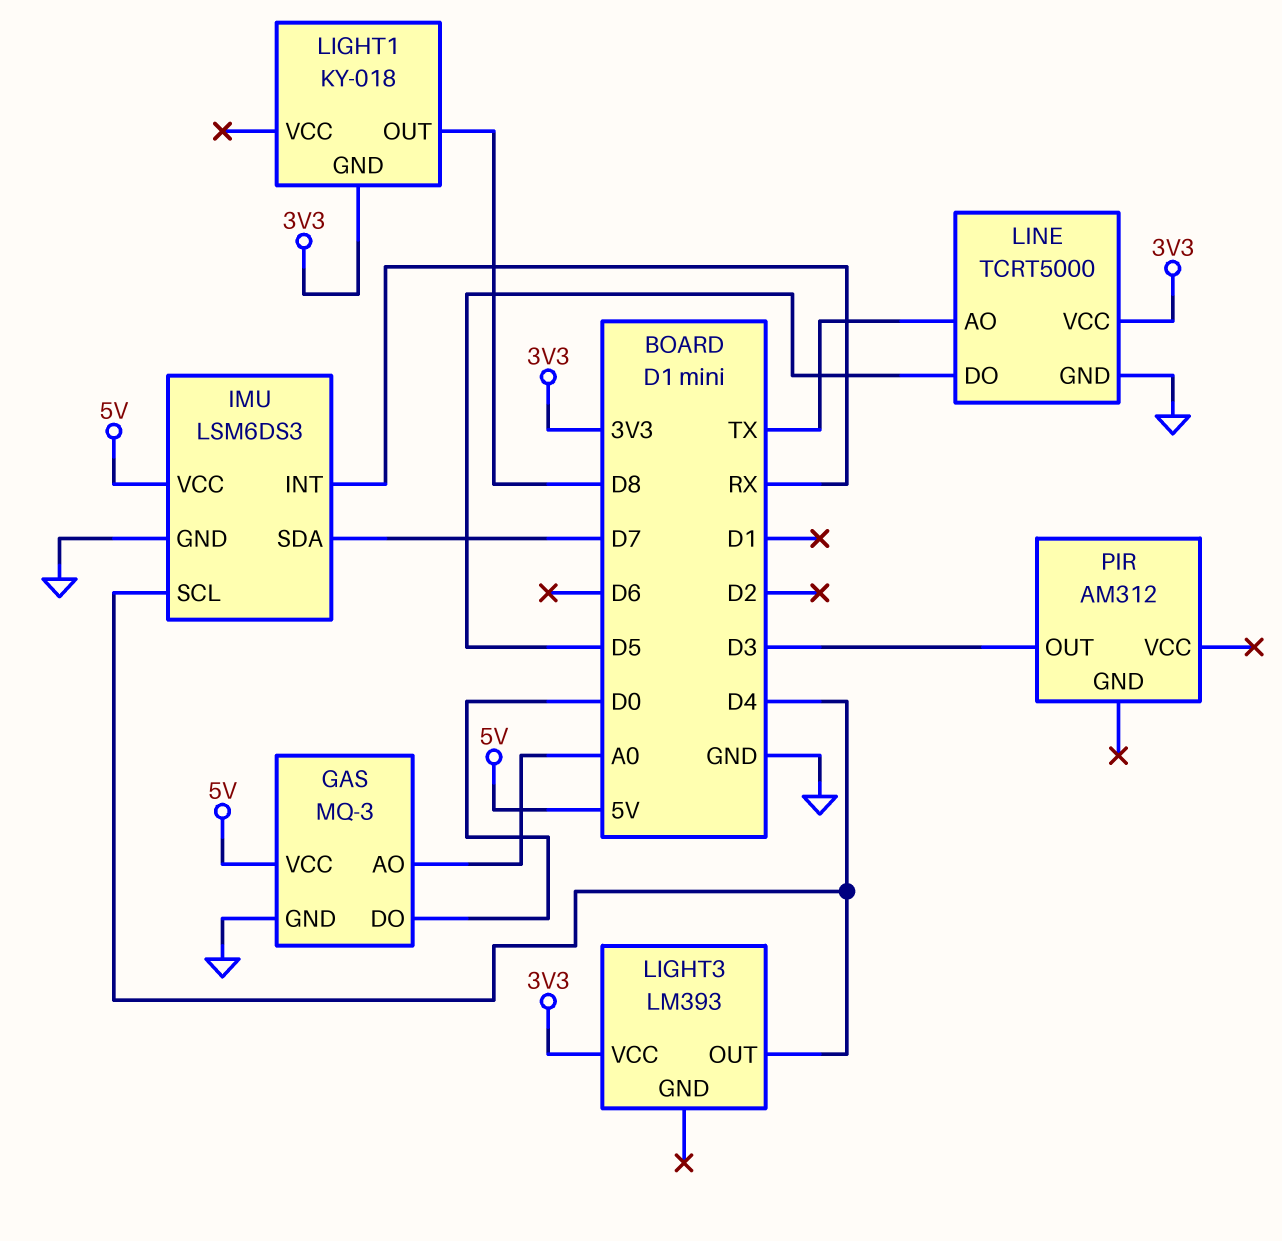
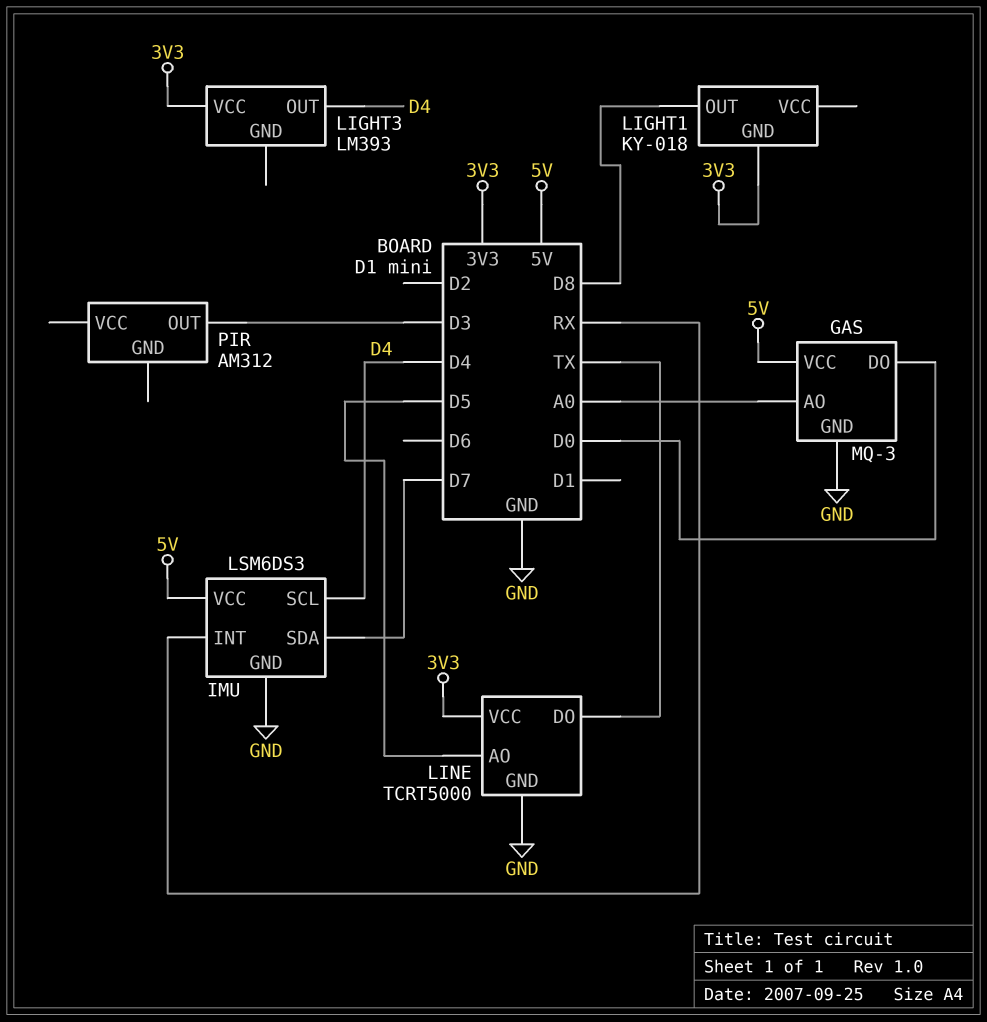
LINE pin AO: TX -> D5
LINE pin DO: D5 -> TX

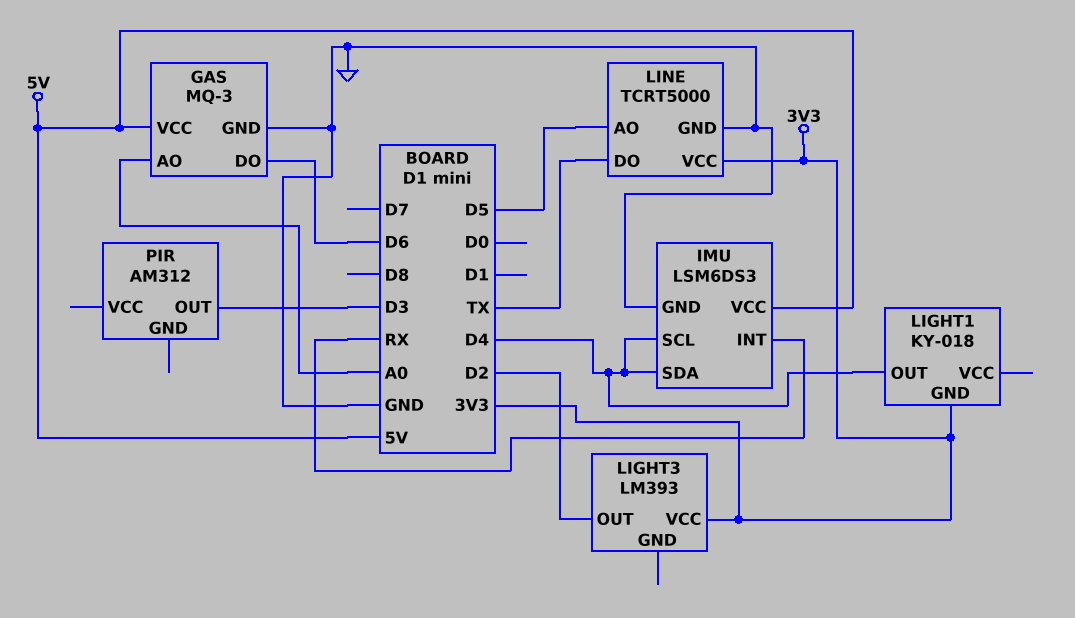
GAS pin DO: D0 -> D6
IMU pin SDA: D7 -> D4
LIGHT1 pin OUT: D8 -> D4
LIGHT3 pin OUT: D4 -> D2

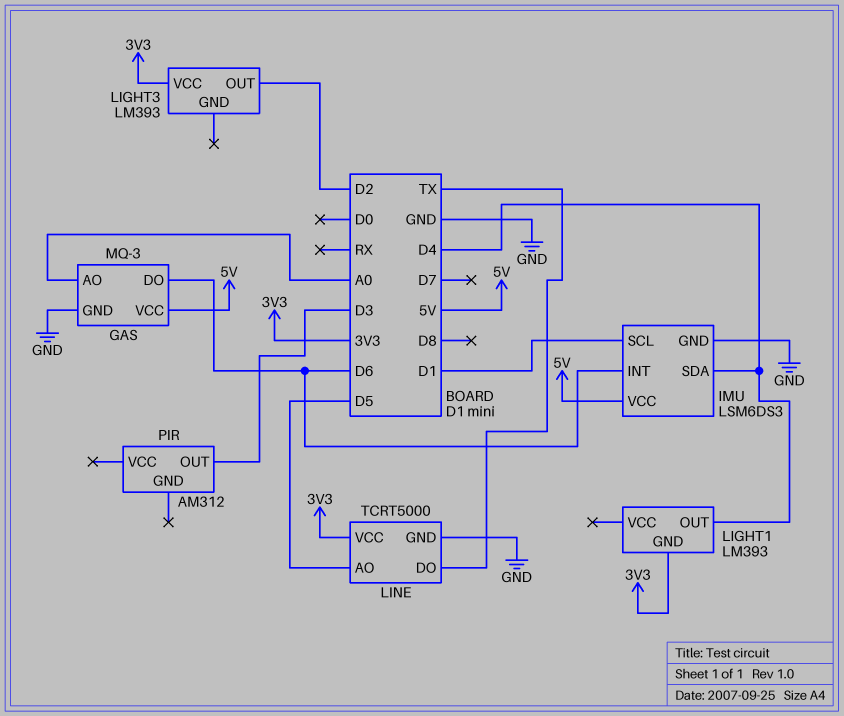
IMU pin INT: RX -> D6
IMU pin SCL: D4 -> D1
LIGHT1: KY-018 -> LM393

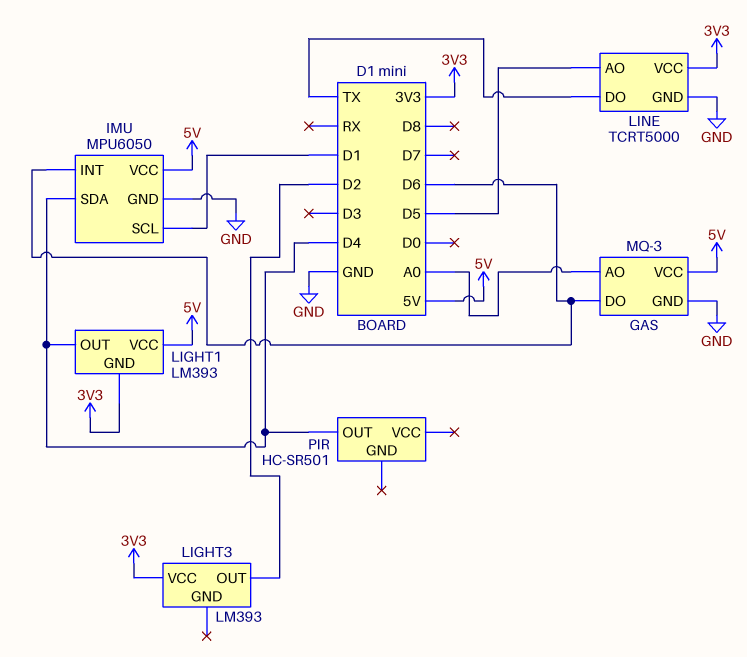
IMU: LSM6DS3 -> MPU6050
LIGHT1 pin VCC: none -> 5V
PIR: AM312 -> HC-SR501
PIR pin OUT: D3 -> D4

